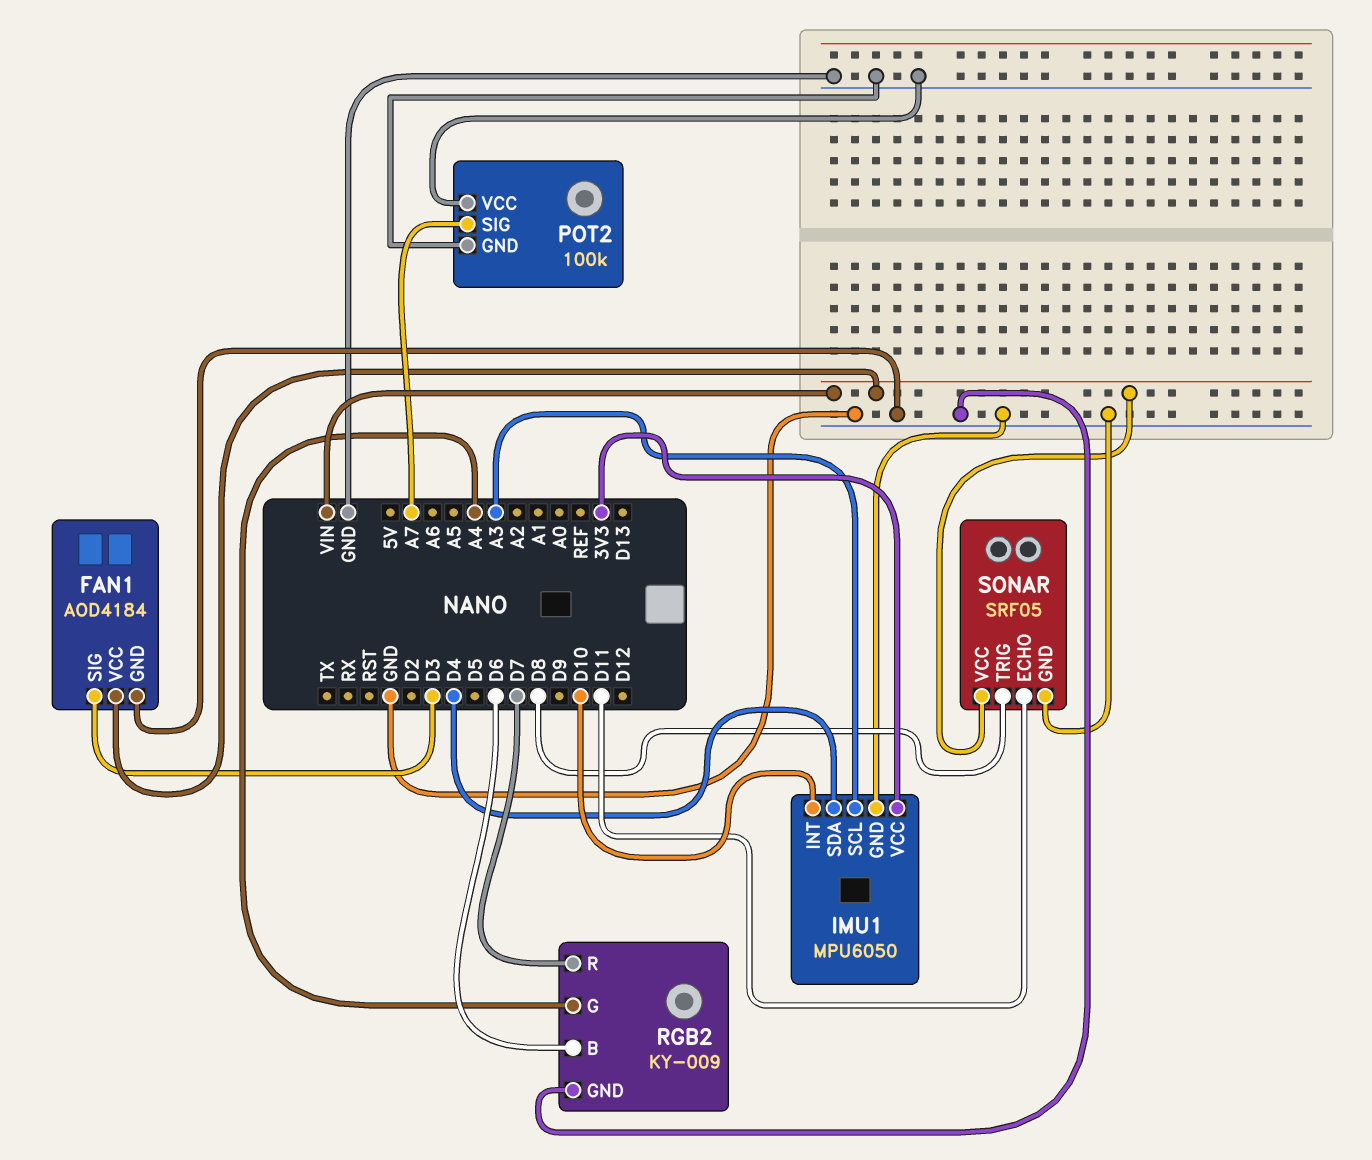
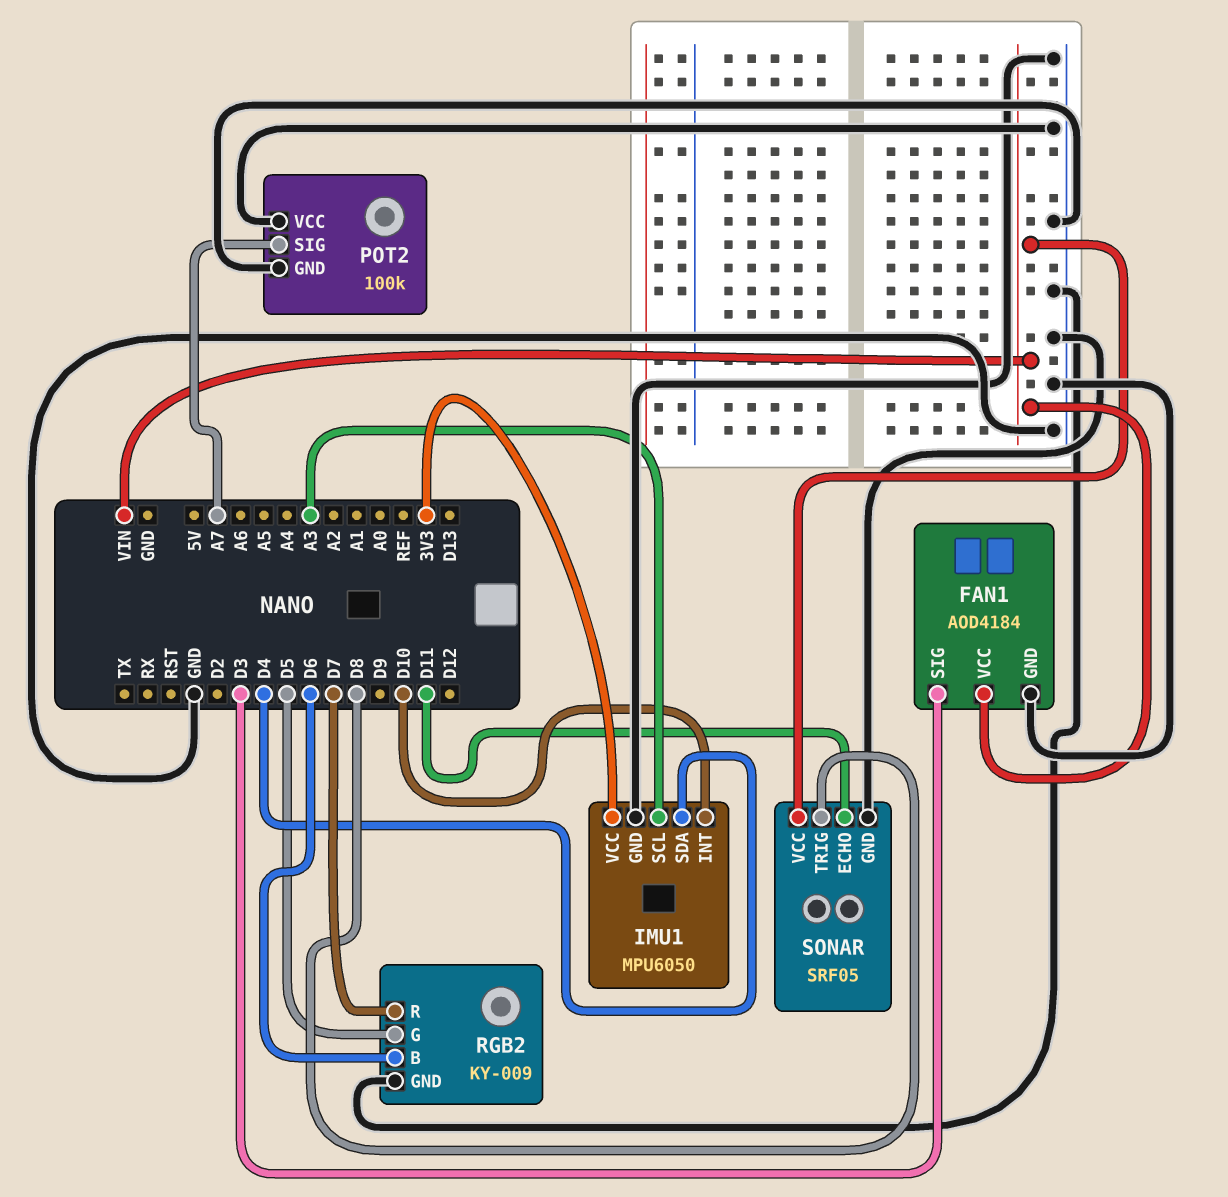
RGB2 pin G: A4 -> D5

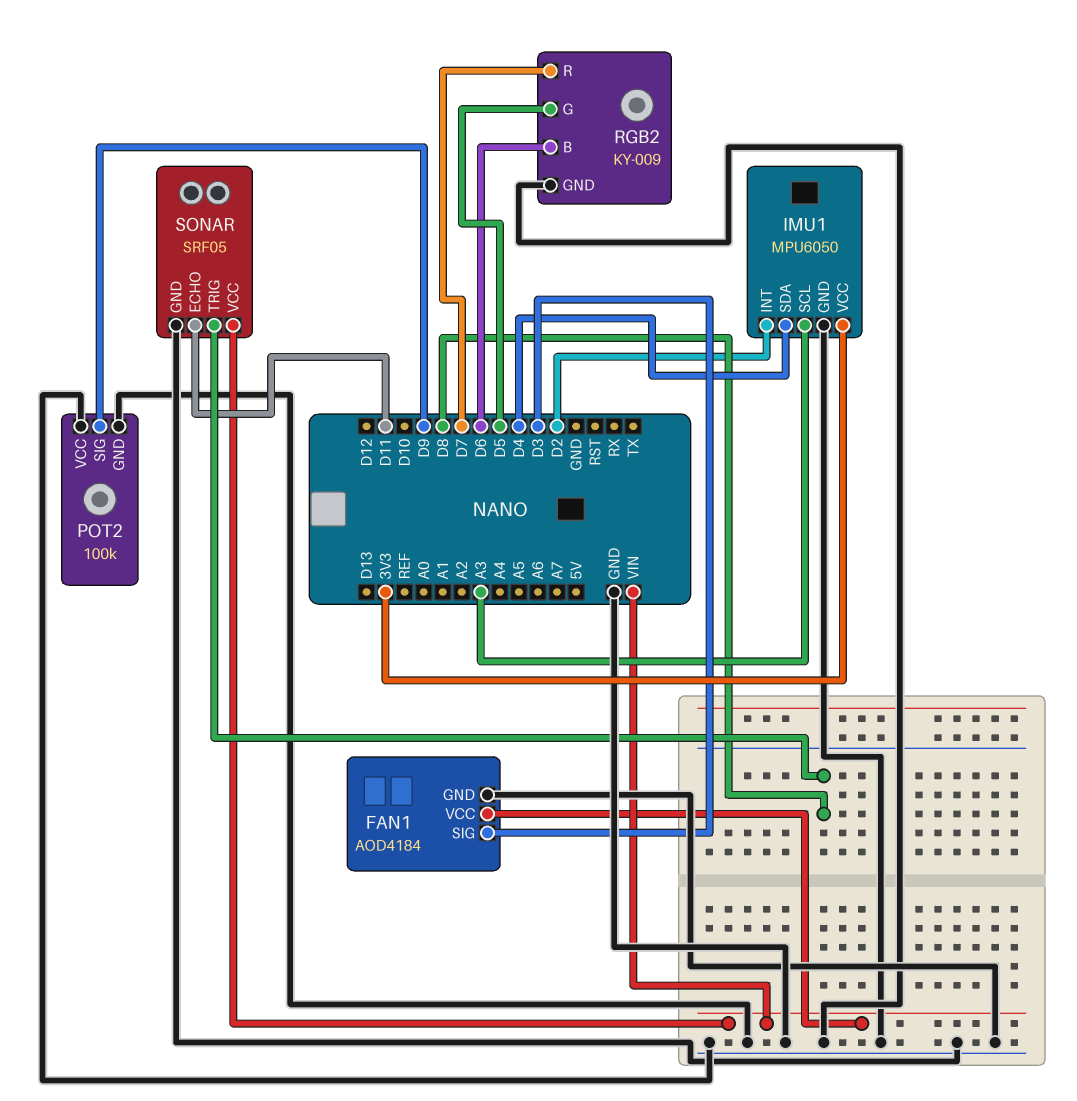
IMU1 pin INT: D10 -> D2
POT2 pin SIG: A7 -> D9

